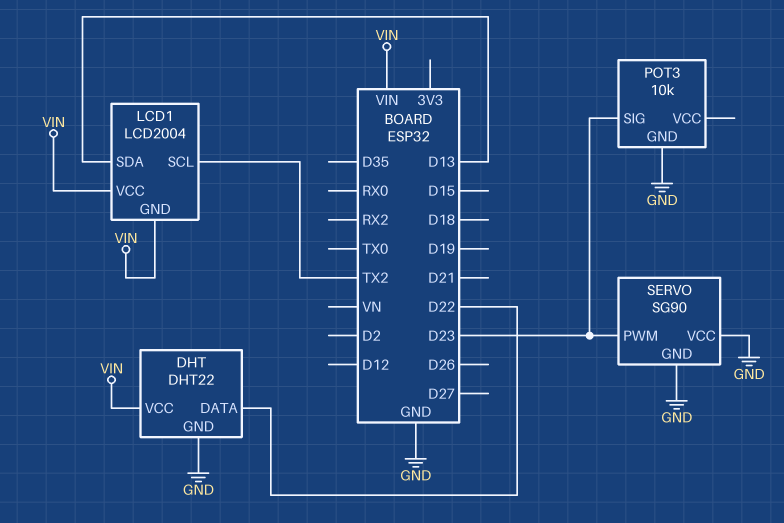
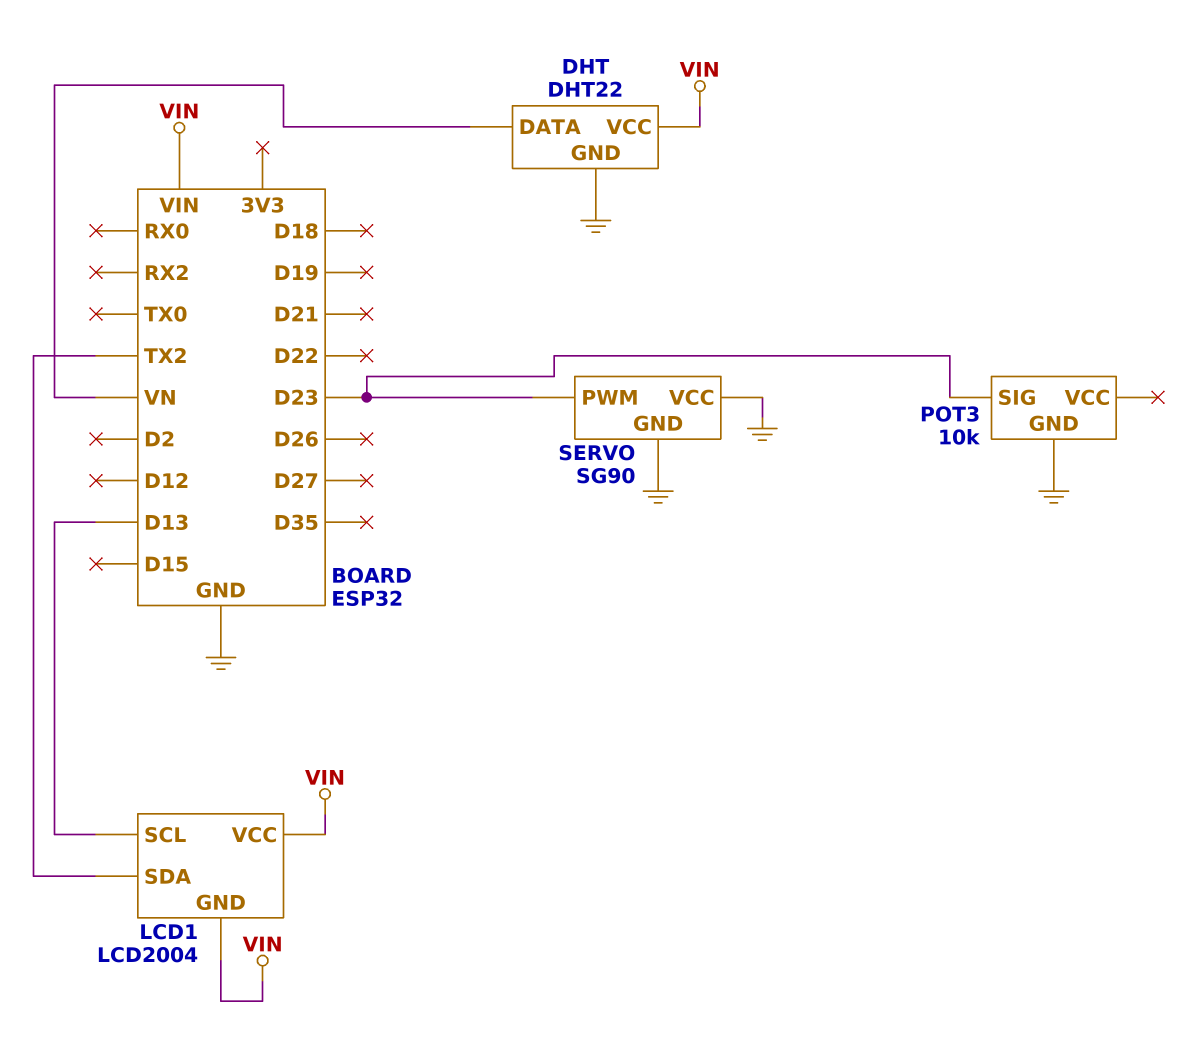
DHT pin DATA: D22 -> VN
LCD1 pin SCL: TX2 -> D13
LCD1 pin SDA: D13 -> TX2

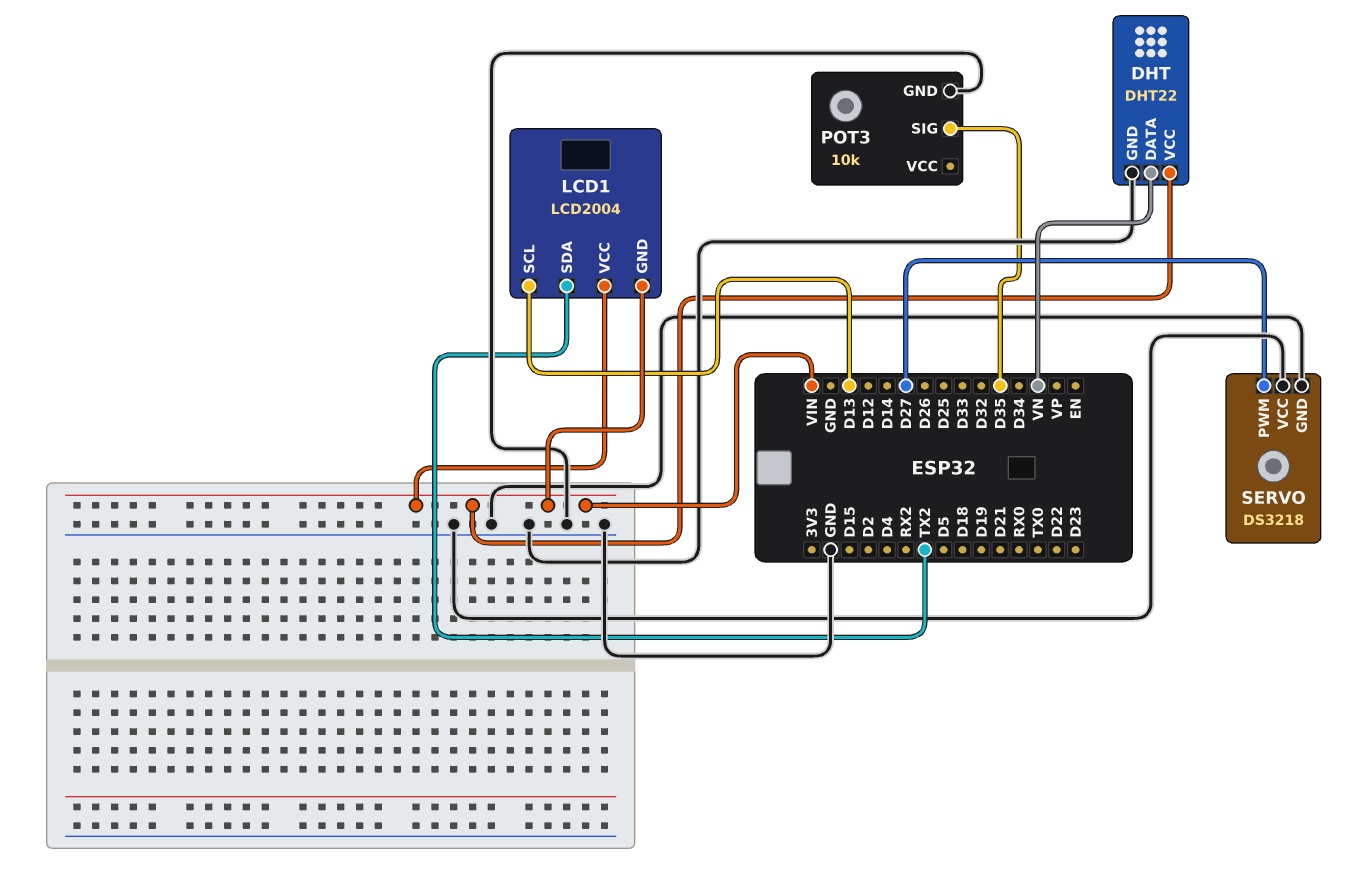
POT3 pin SIG: D23 -> D35
SERVO: SG90 -> DS3218
SERVO pin PWM: D23 -> D27

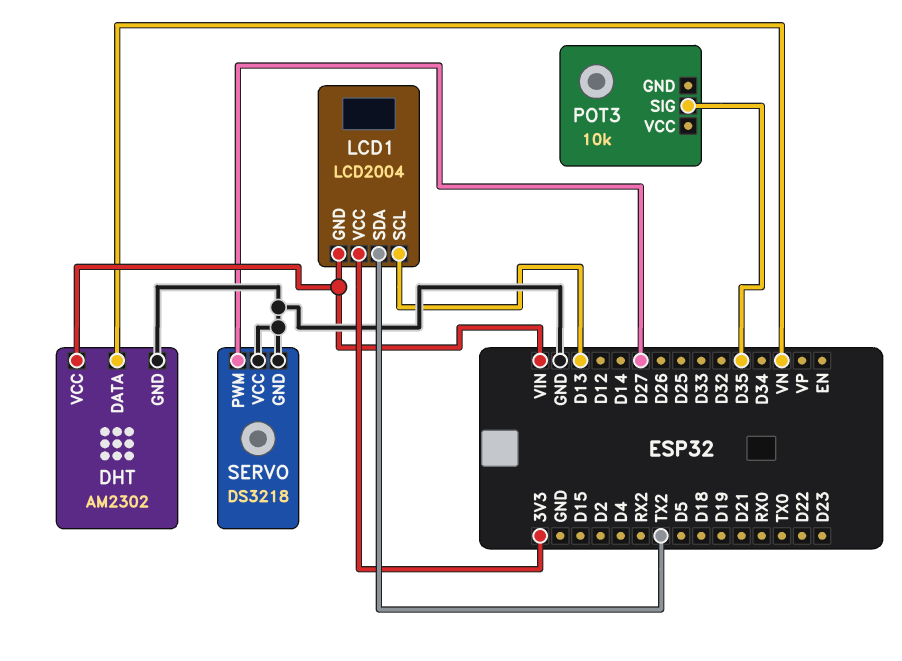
DHT: DHT22 -> AM2302
LCD1 pin VCC: VIN -> 3V3
POT3 pin GND: GND -> none

